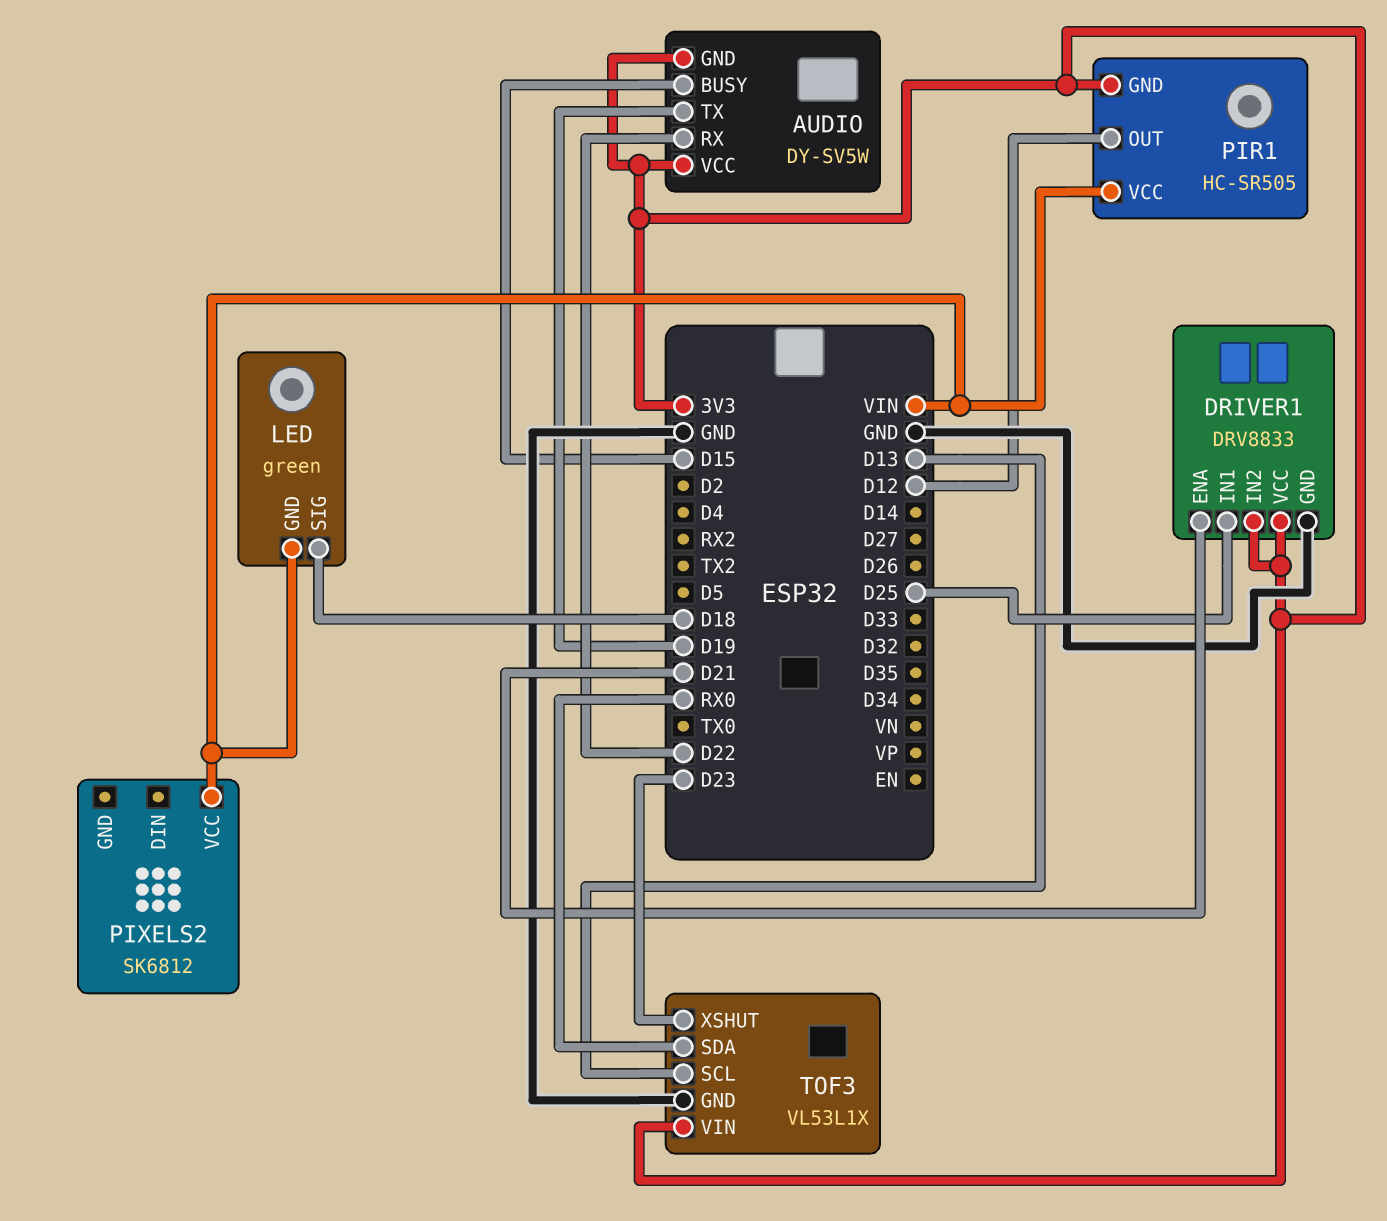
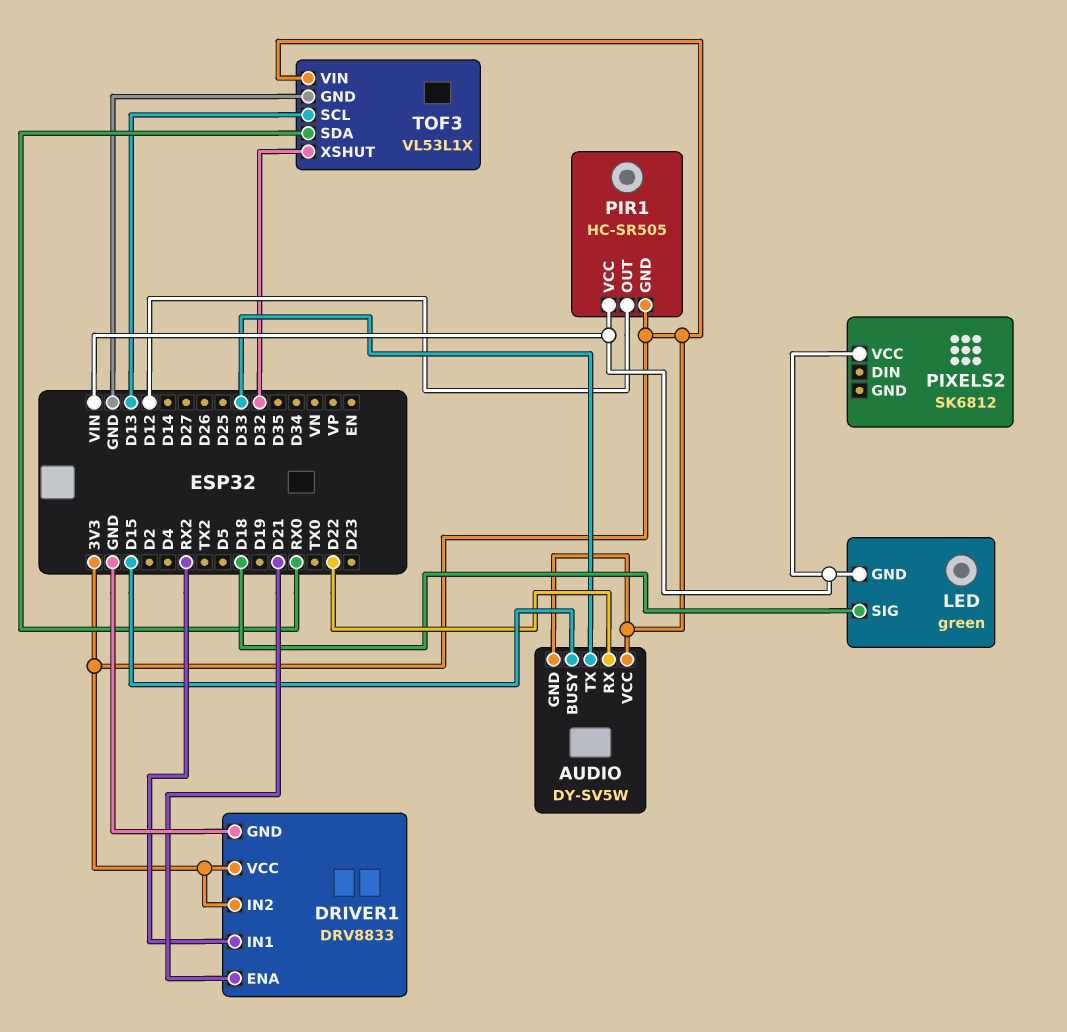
AUDIO pin TX: D19 -> D33
DRIVER1 pin IN1: D25 -> RX2
TOF3 pin XSHUT: D23 -> D32

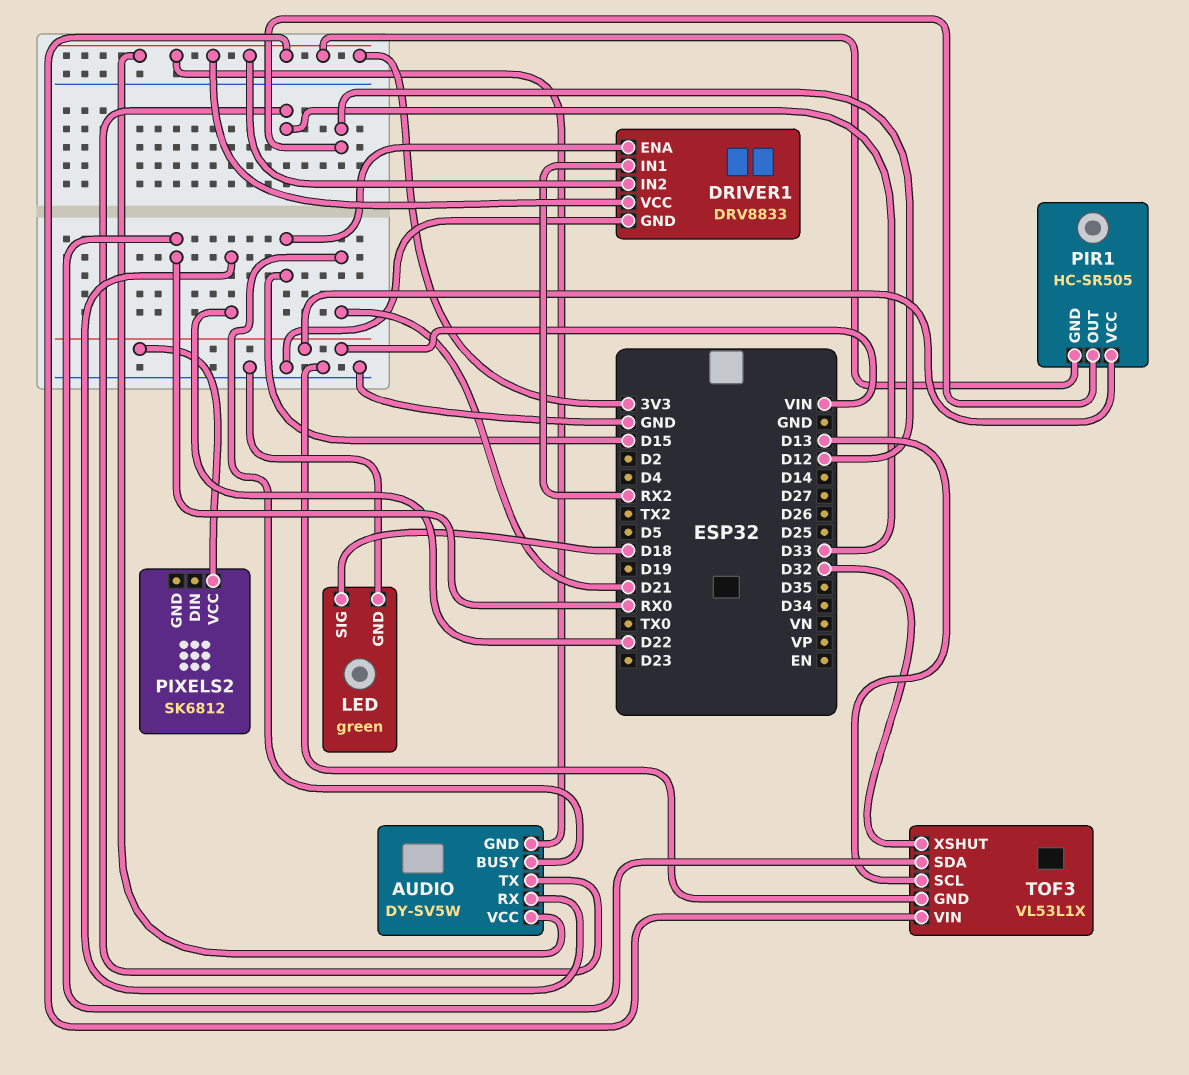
AUDIO pin BUSY: D15 -> D21
DRIVER1 pin ENA: D21 -> D15
LED pin GND: VIN -> GND

